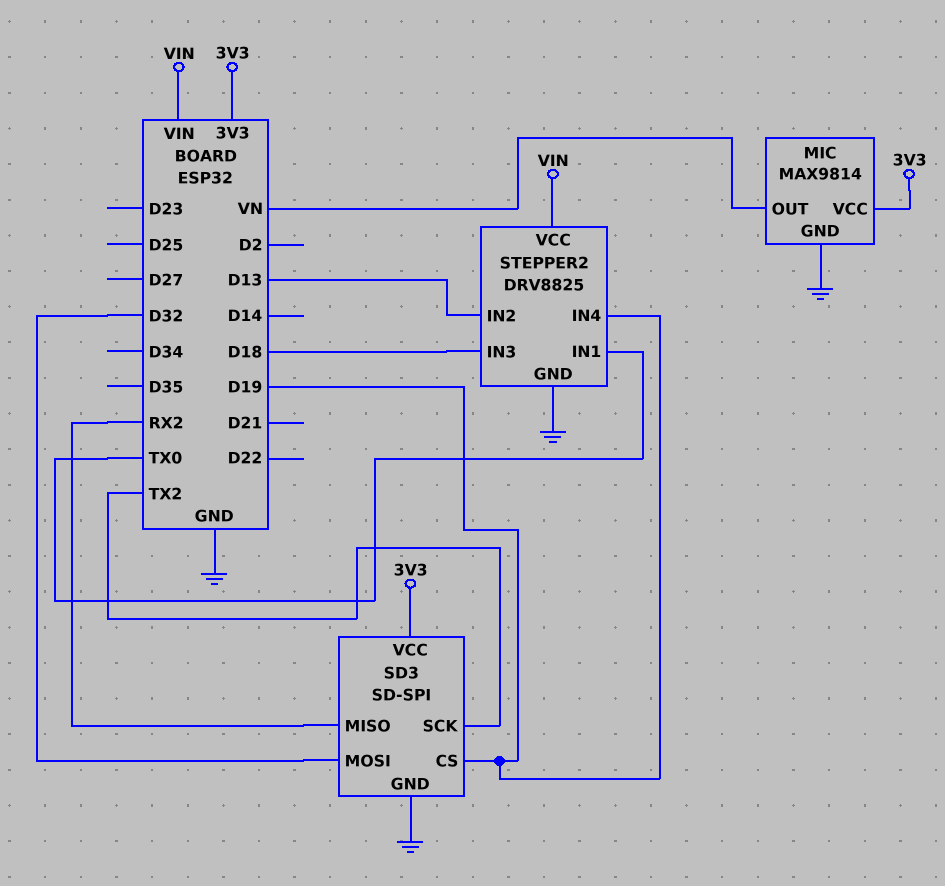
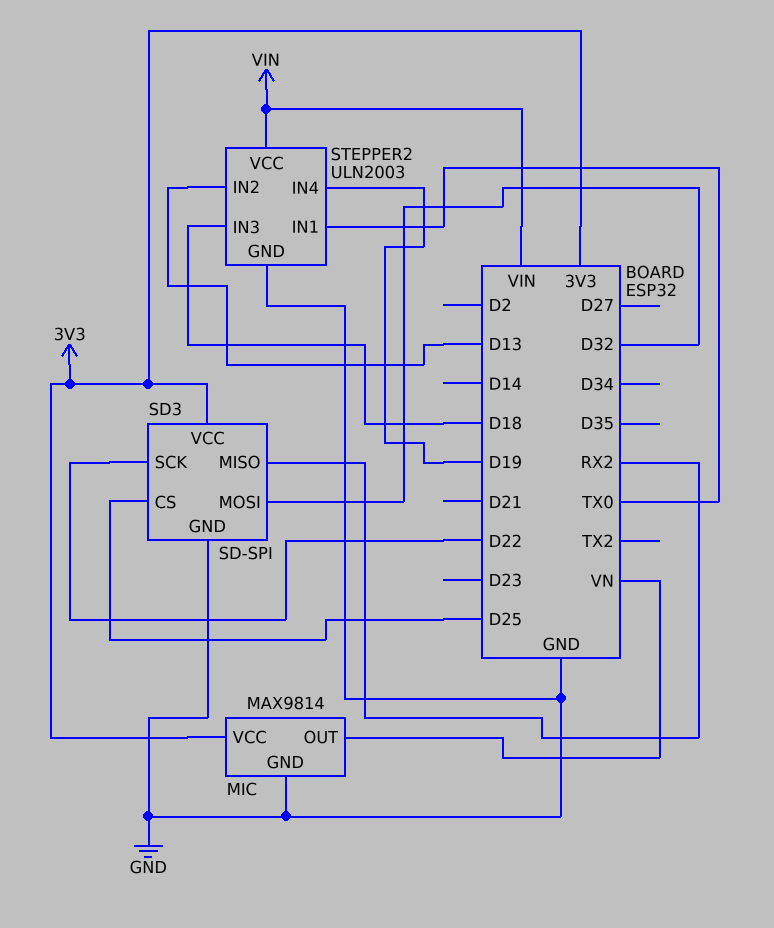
SD3 pin CS: D19 -> D25
SD3 pin SCK: TX2 -> D22
STEPPER2: DRV8825 -> ULN2003

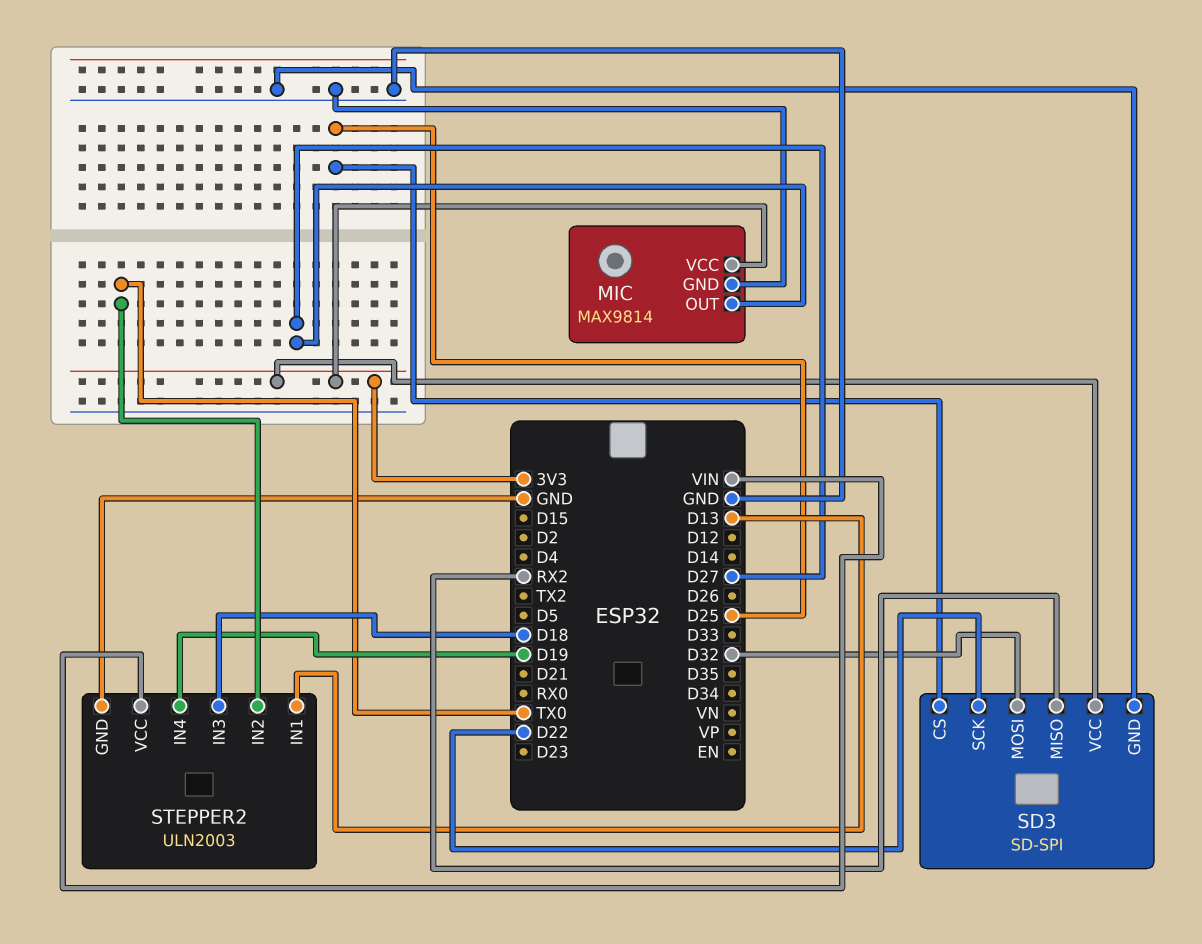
MIC pin OUT: VN -> D27
STEPPER2 pin IN1: TX0 -> D13
STEPPER2 pin IN2: D13 -> TX0

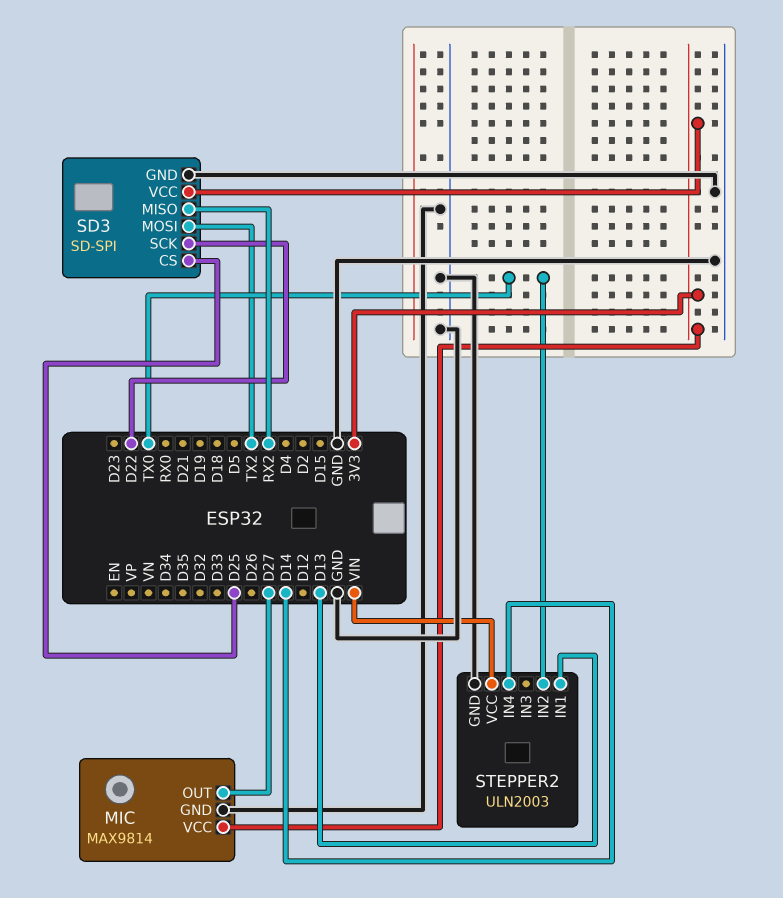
SD3 pin MOSI: D32 -> TX2
STEPPER2 pin IN3: D18 -> none
STEPPER2 pin IN4: D19 -> D14

